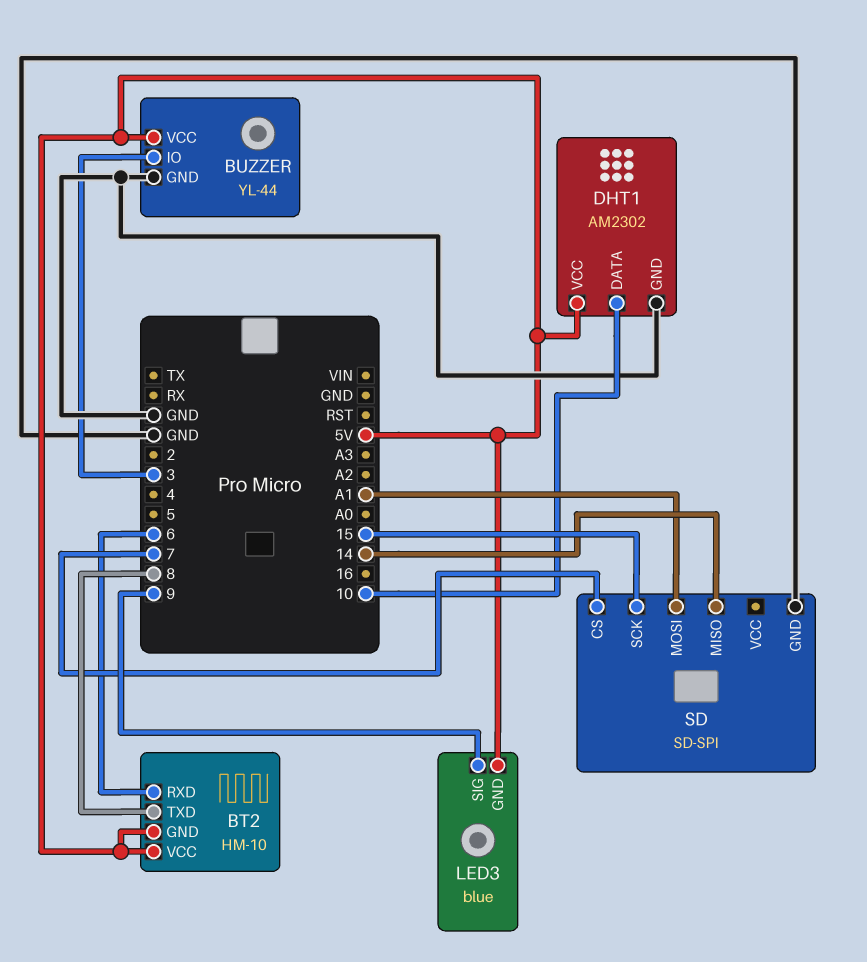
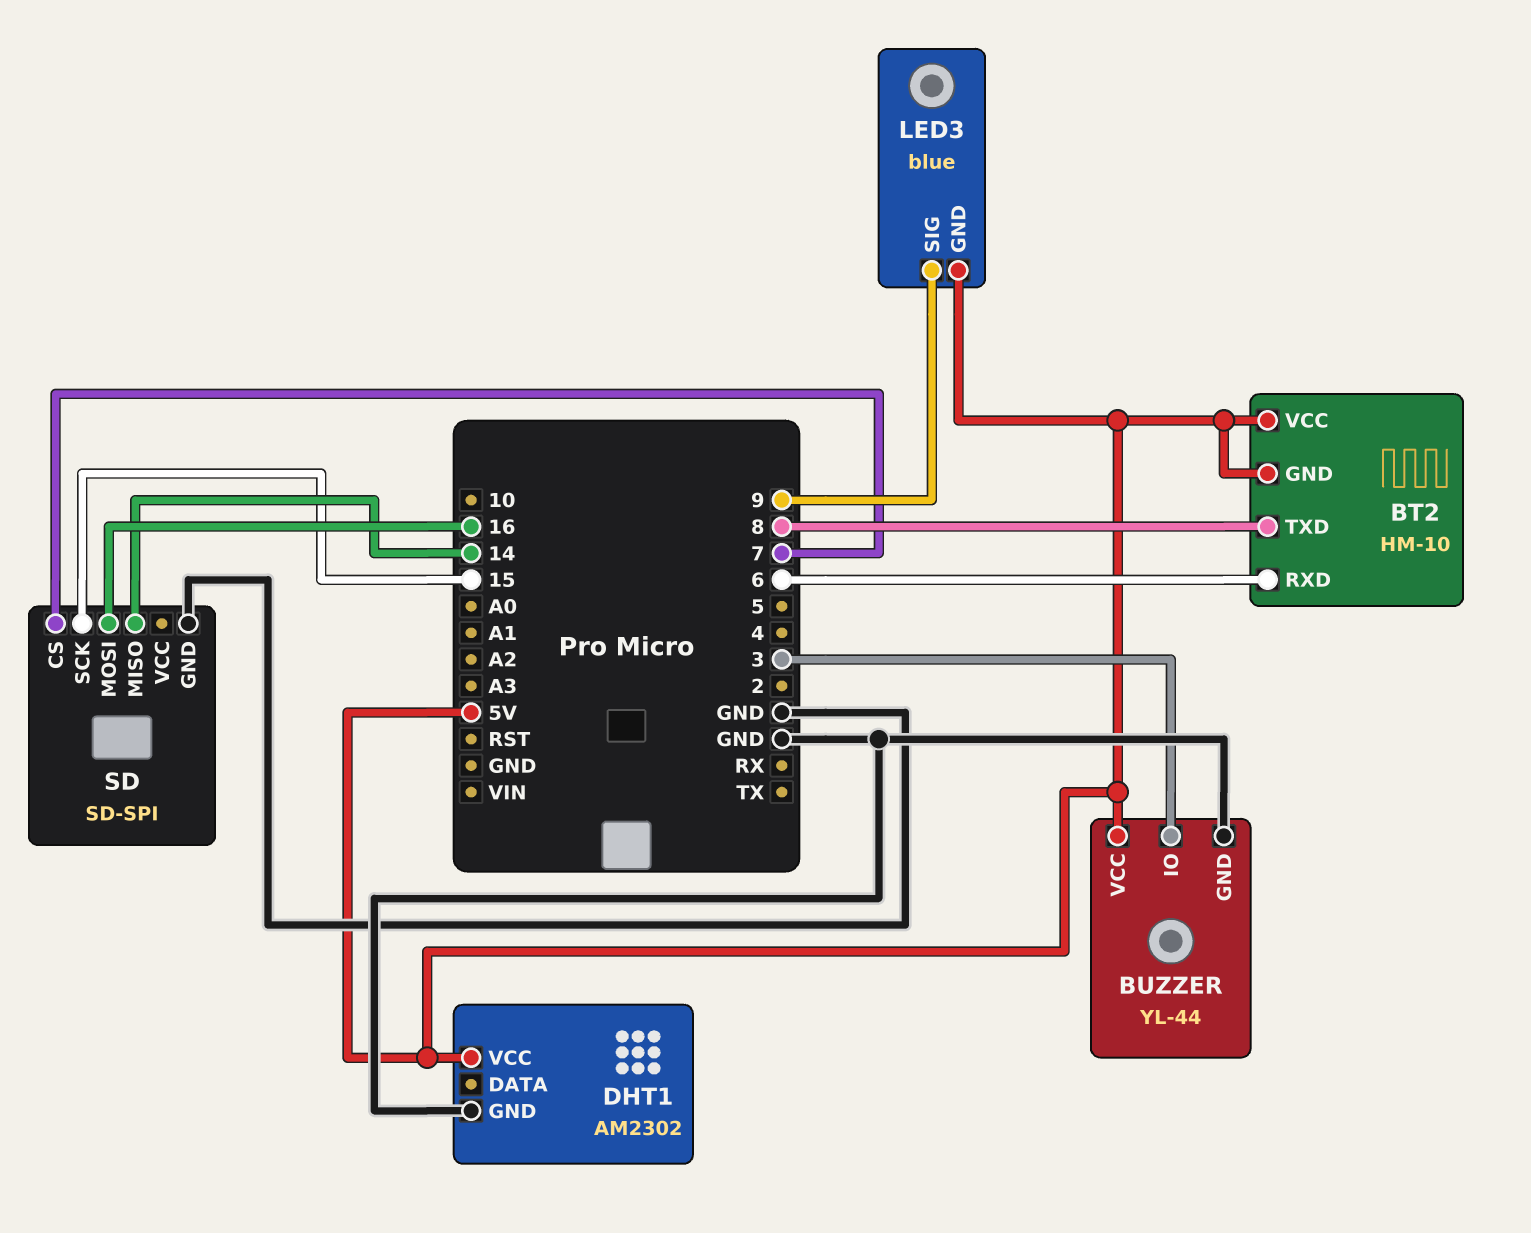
DHT1 pin DATA: 10 -> none
SD pin MOSI: A1 -> 16

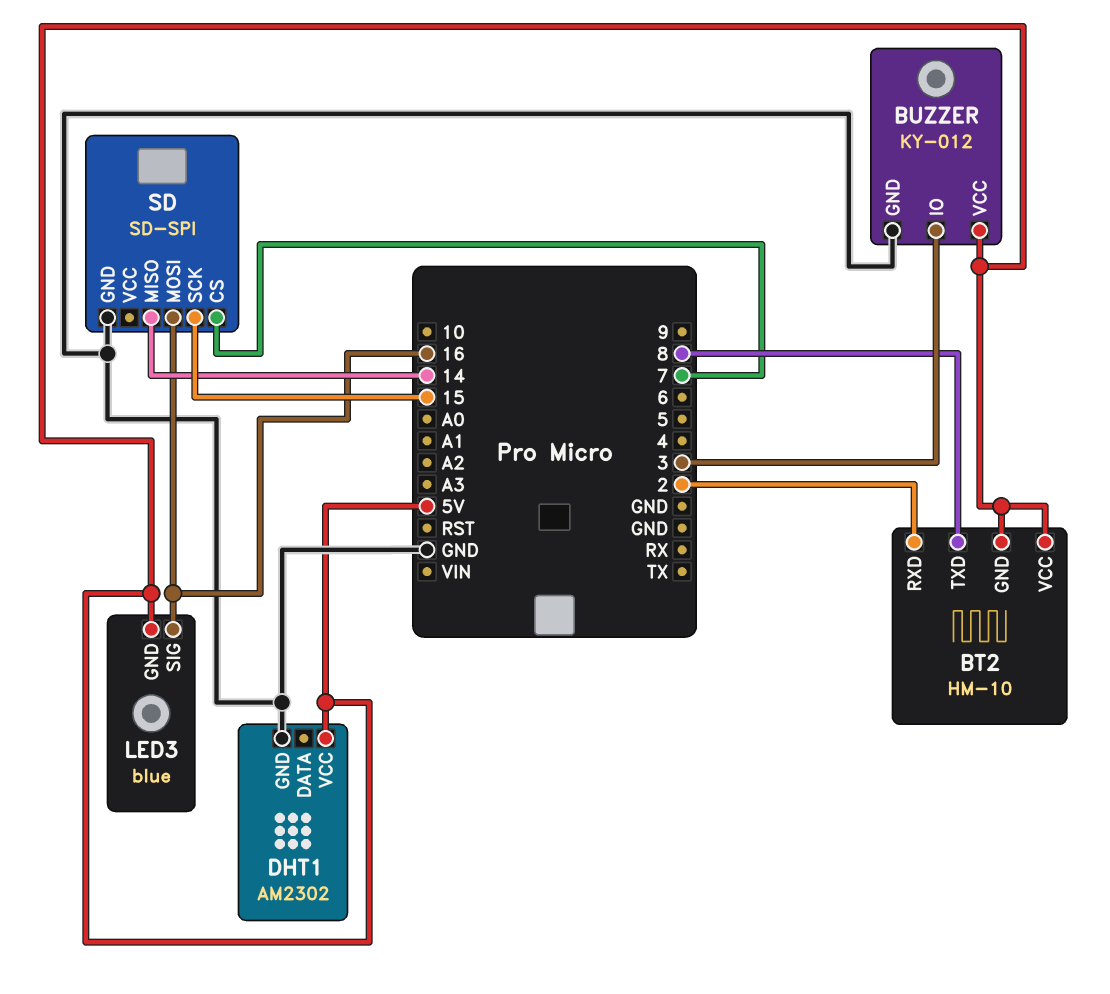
BT2 pin RXD: 6 -> 2
BUZZER: YL-44 -> KY-012
LED3 pin SIG: 9 -> 16

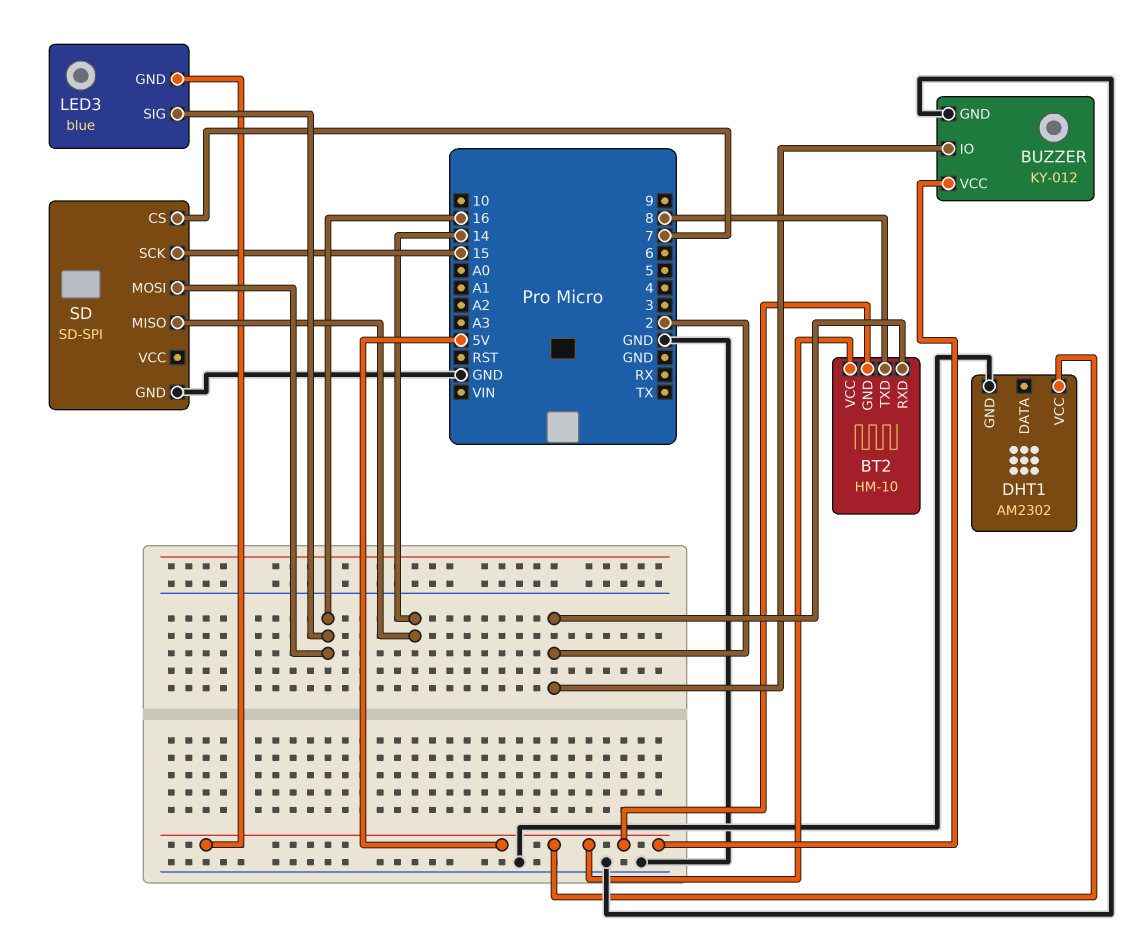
BUZZER pin IO: 3 -> 2

